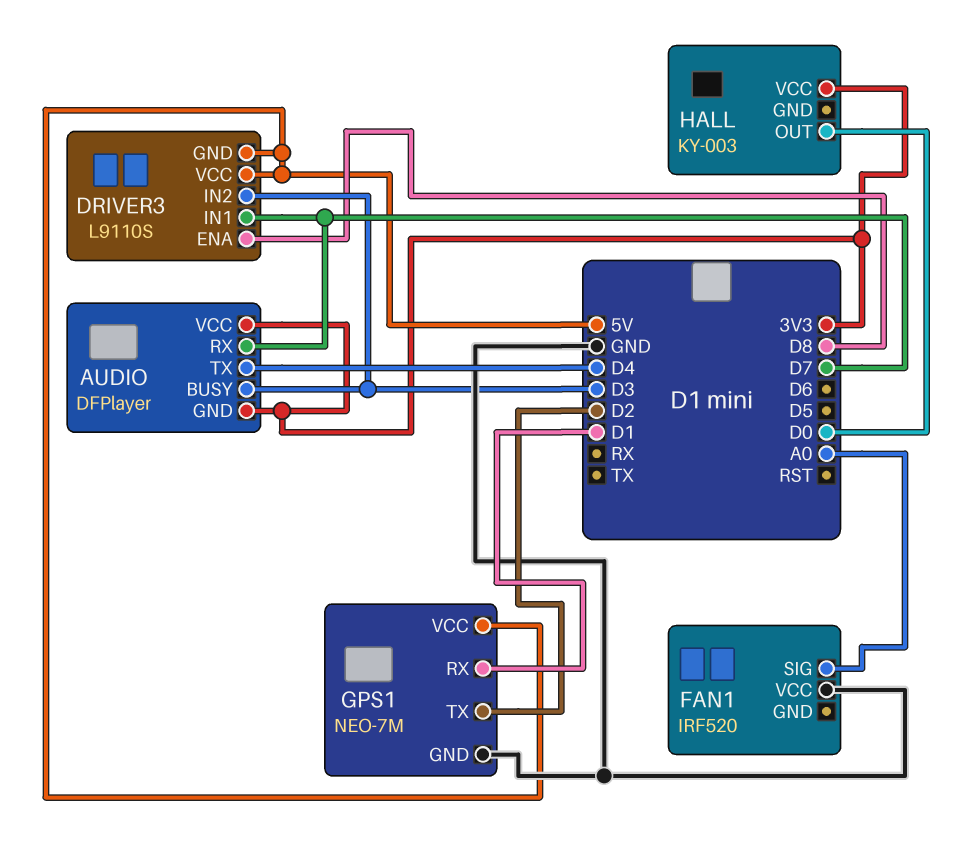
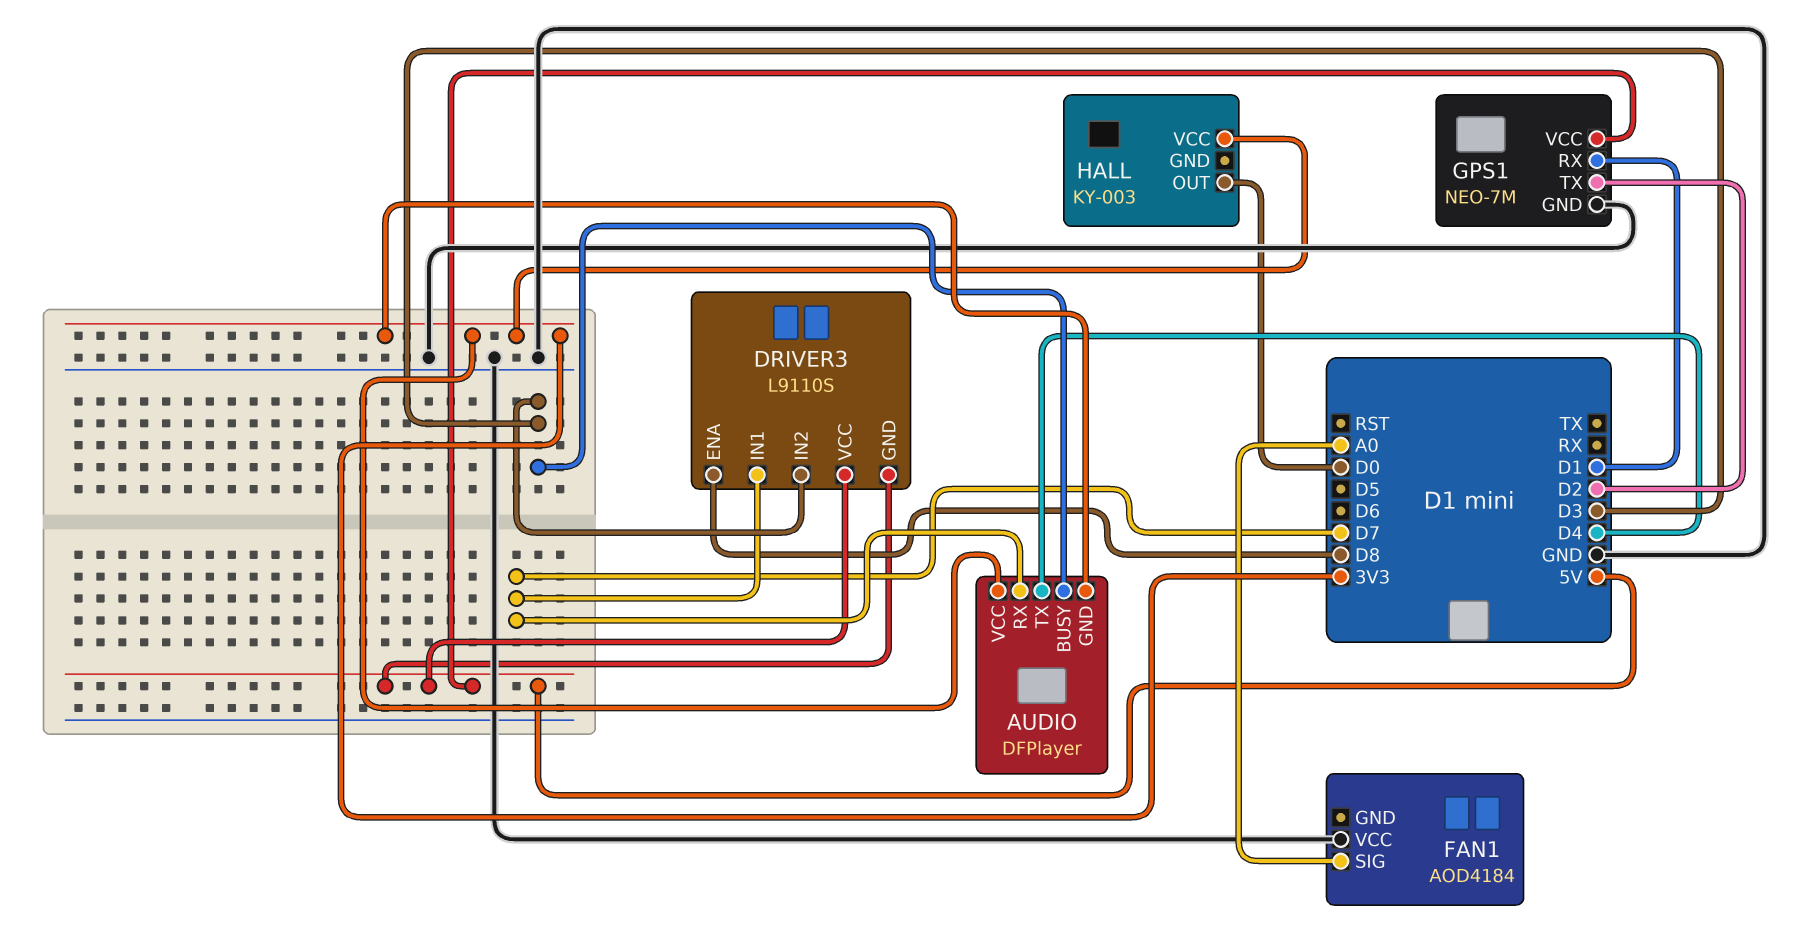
FAN1: IRF520 -> AOD4184

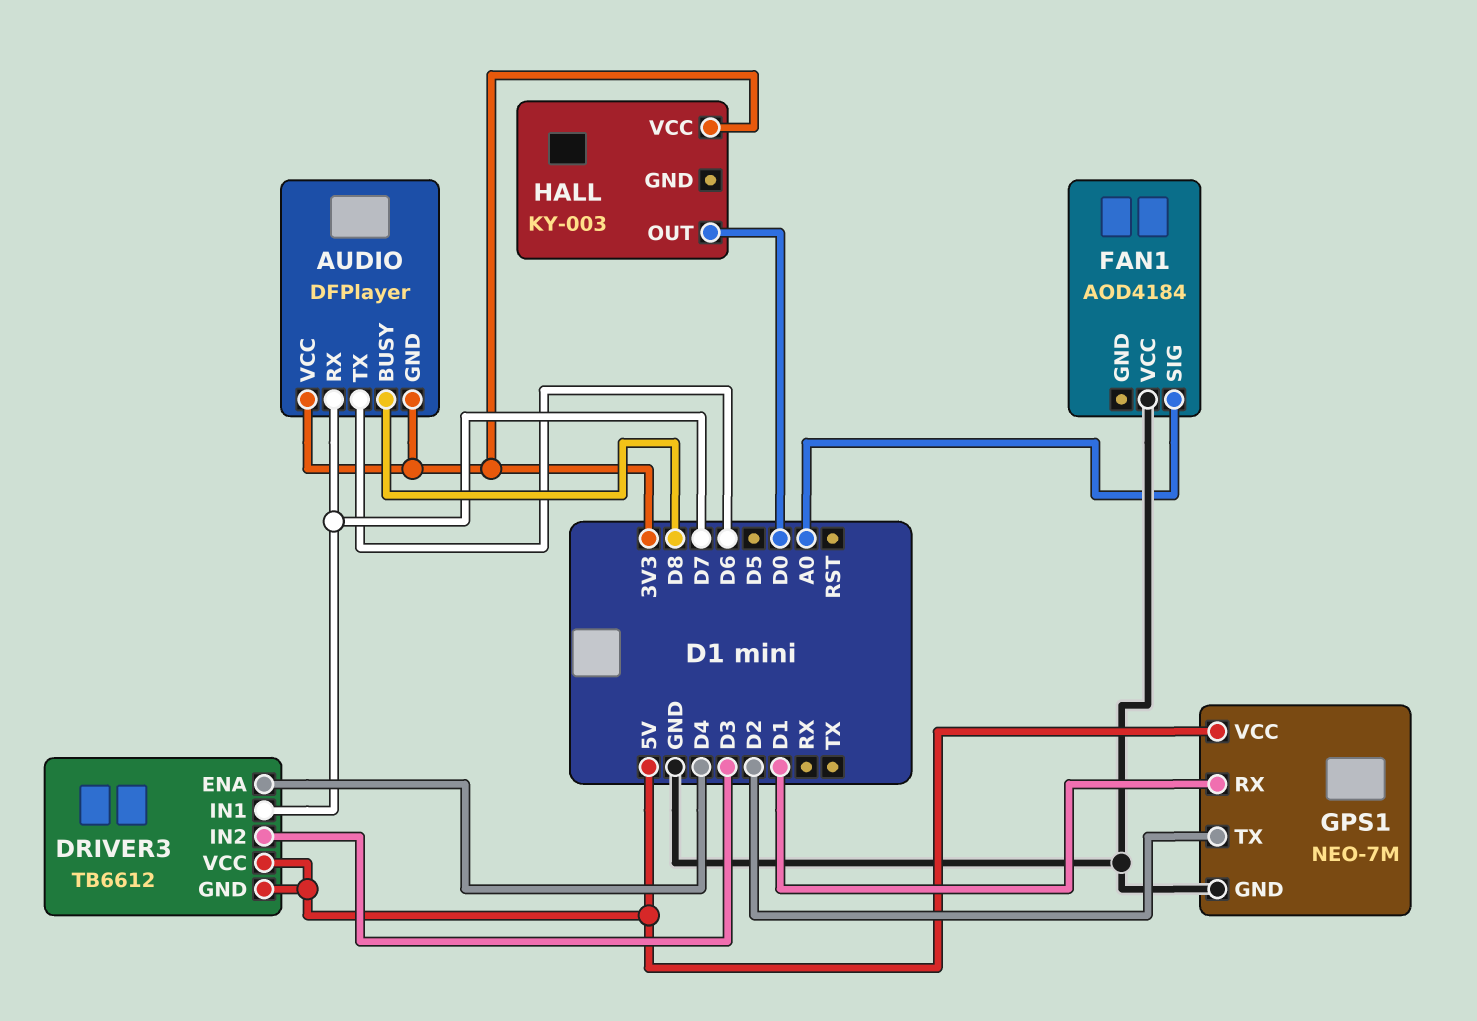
AUDIO pin BUSY: D3 -> D8
AUDIO pin TX: D4 -> D6
DRIVER3: L9110S -> TB6612
DRIVER3 pin ENA: D8 -> D4

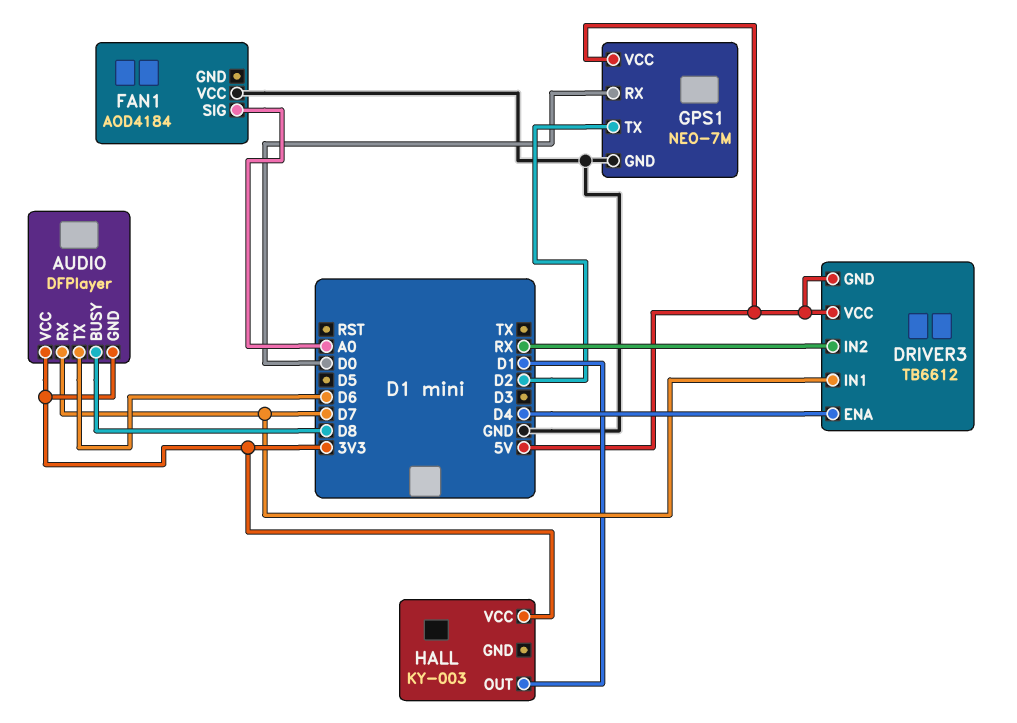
DRIVER3 pin IN2: D3 -> RX
GPS1 pin RX: D1 -> D0
HALL pin OUT: D0 -> D1

